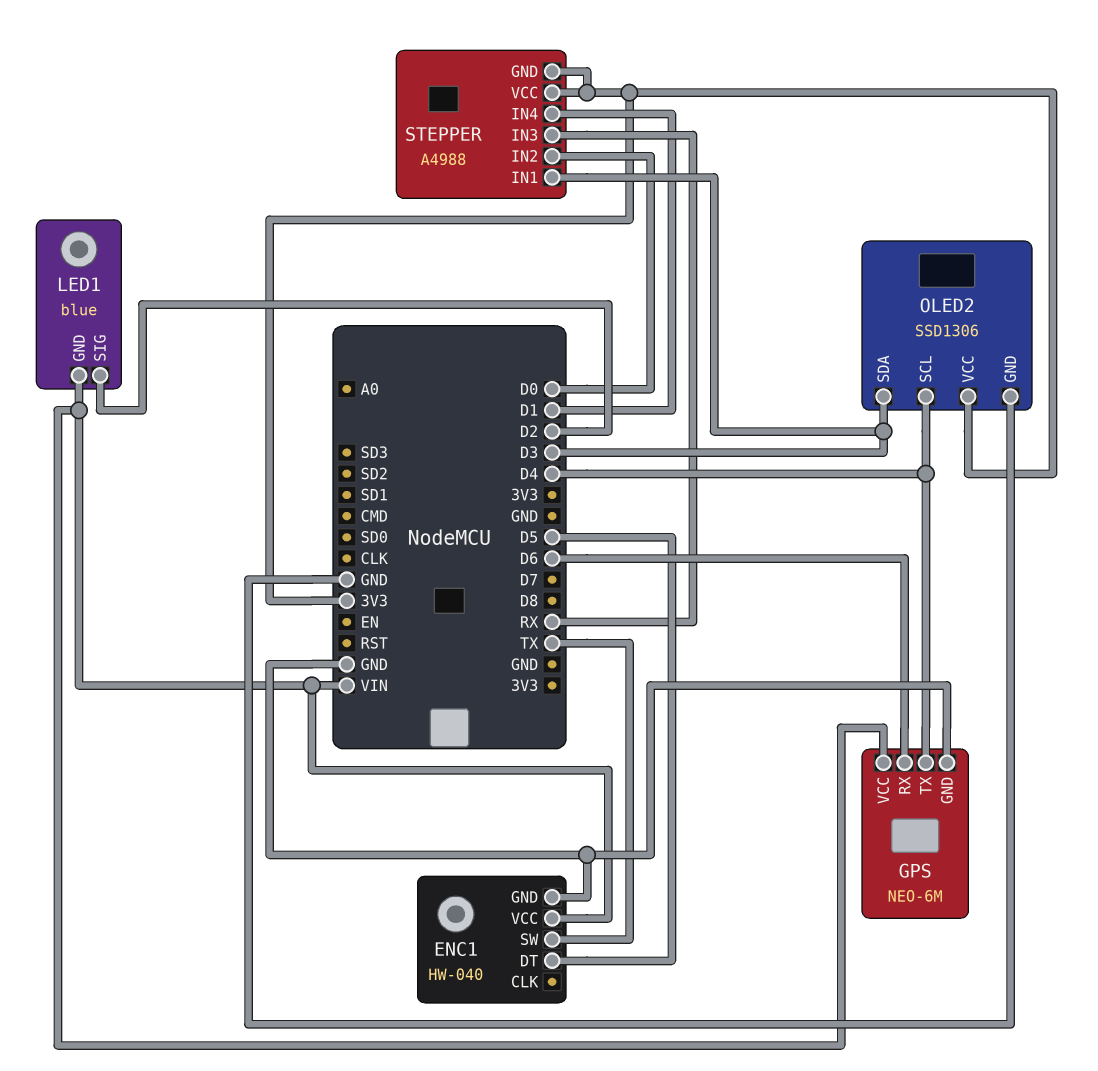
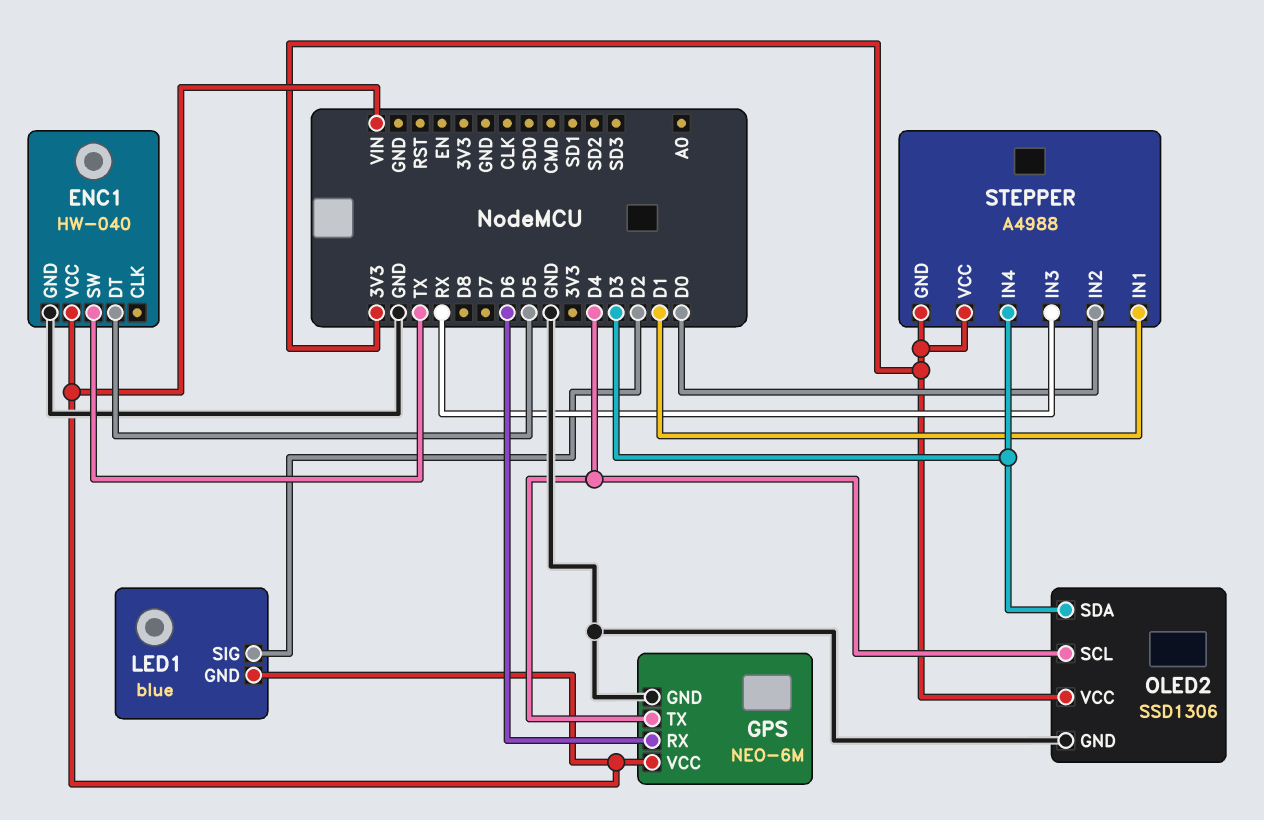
STEPPER pin IN1: D3 -> D1
STEPPER pin IN4: D1 -> D3

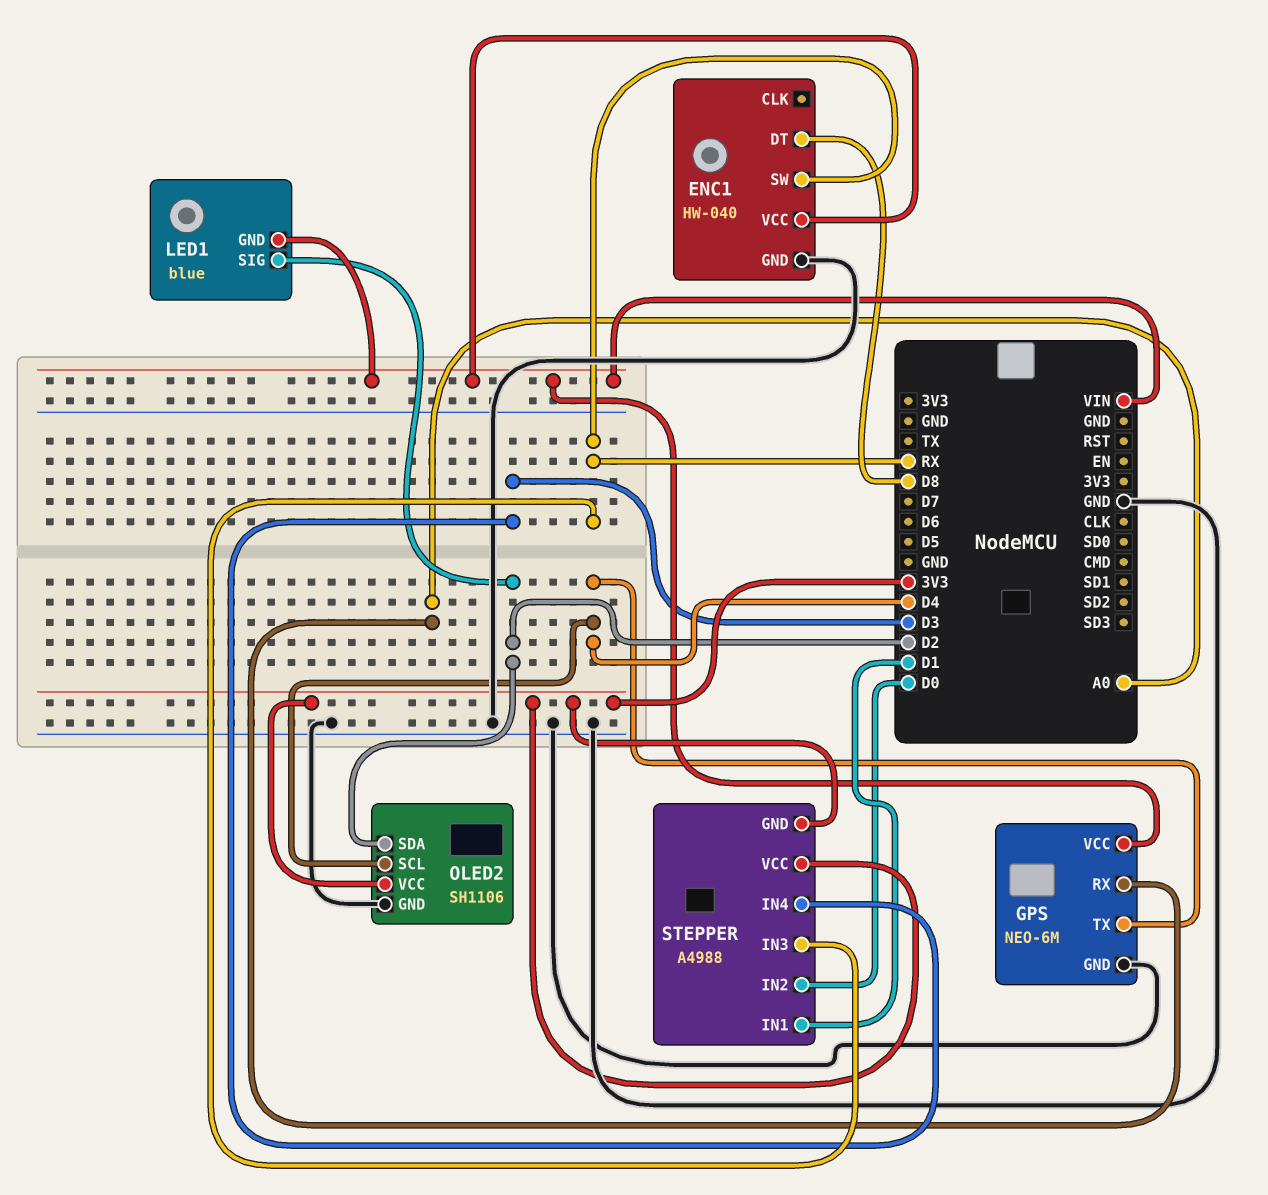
ENC1 pin DT: D5 -> D8
ENC1 pin SW: TX -> RX
GPS pin RX: D6 -> A0
OLED2: SSD1306 -> SH1106
OLED2 pin SDA: D3 -> D2

